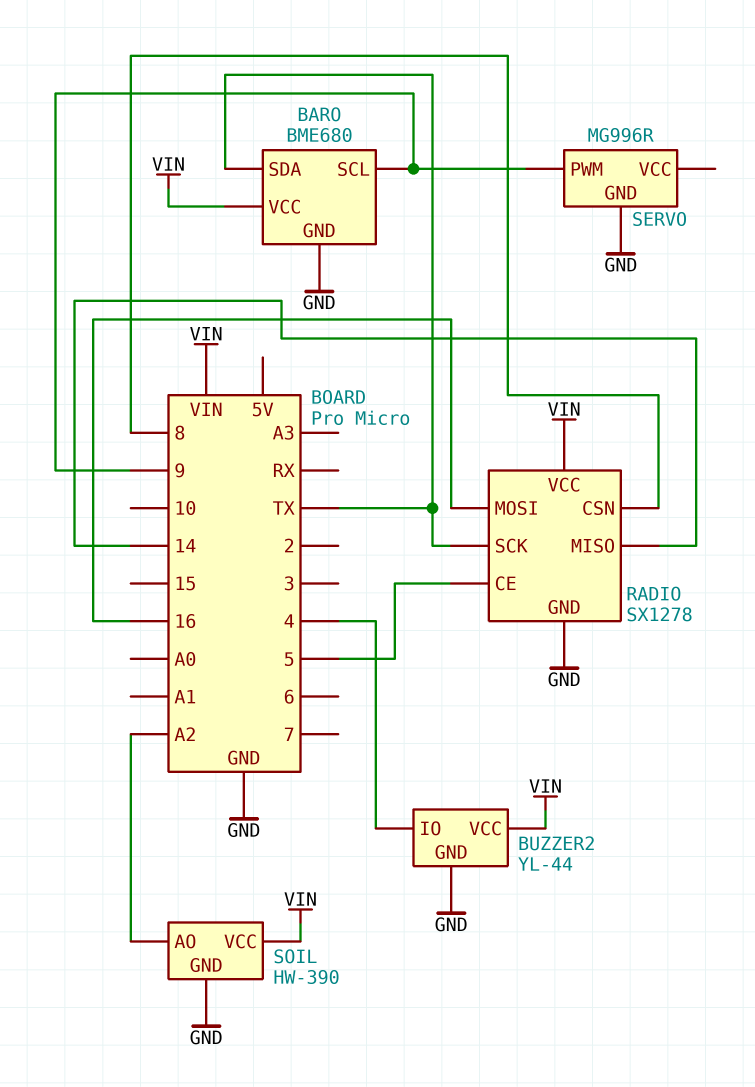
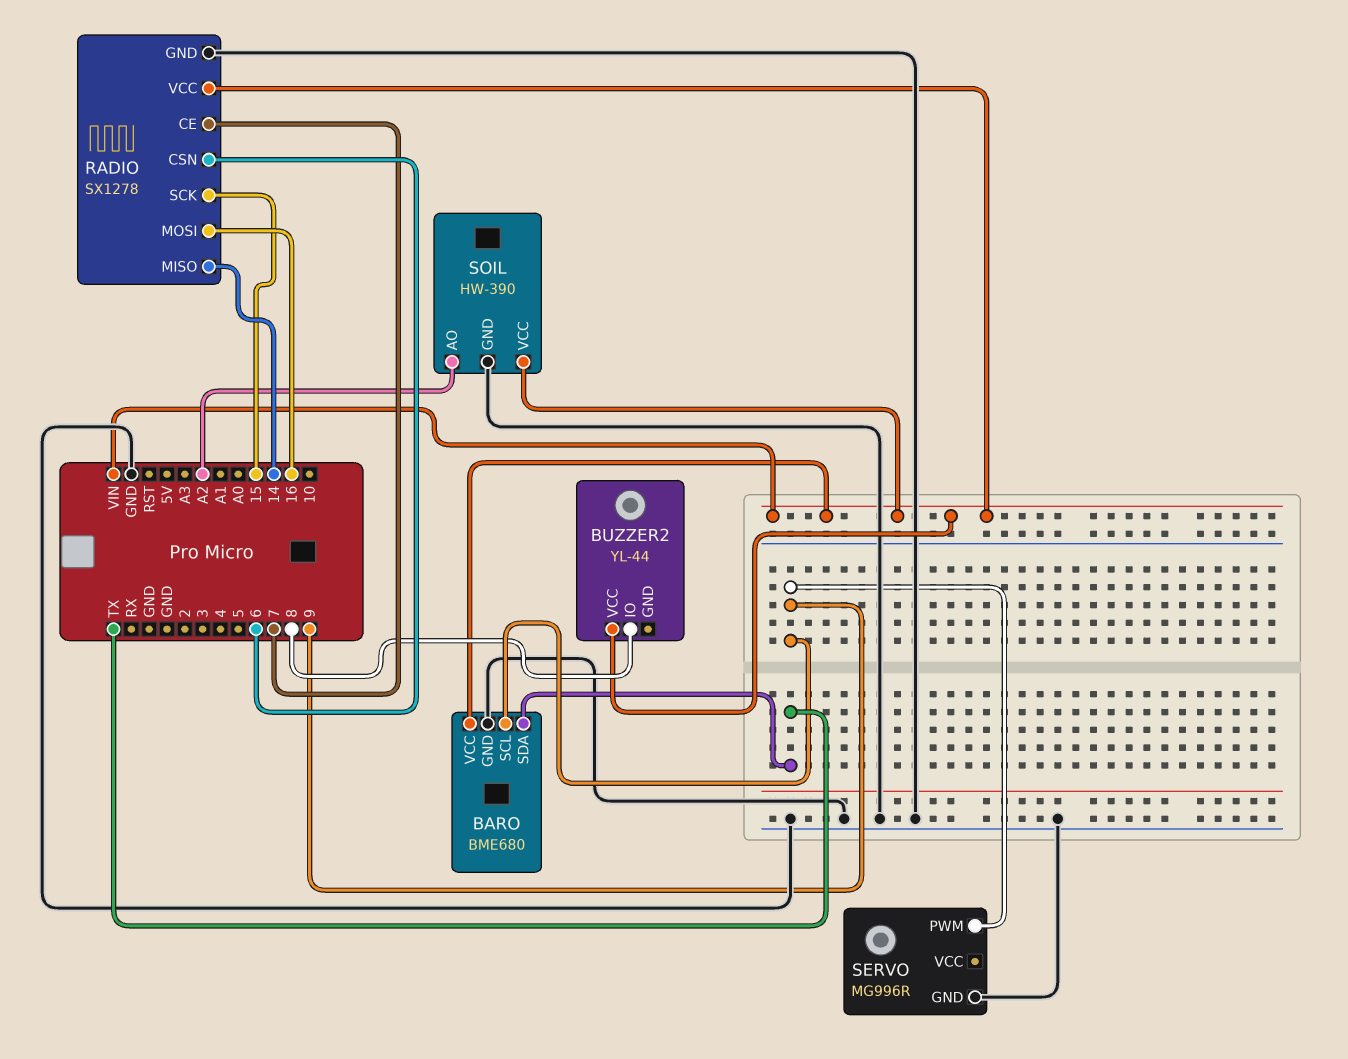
BUZZER2 pin GND: GND -> none
BUZZER2 pin IO: 4 -> 8
RADIO pin CE: 5 -> 7
RADIO pin CSN: 8 -> 6
RADIO pin SCK: TX -> 15

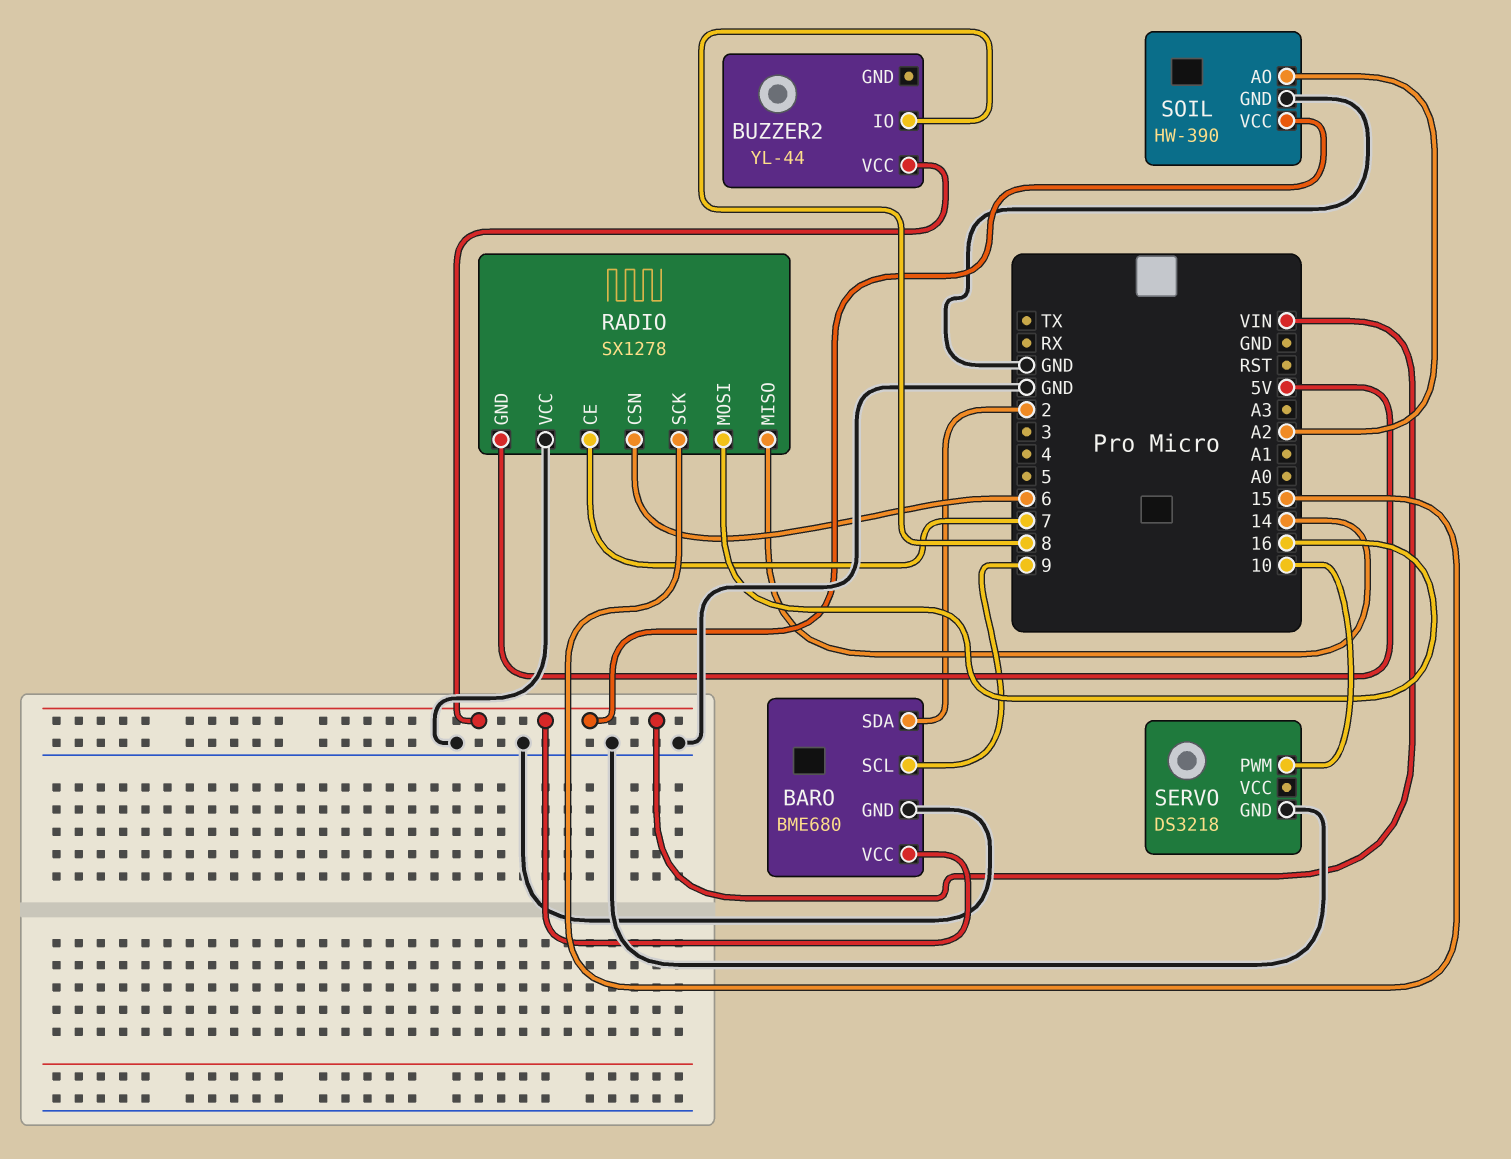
BARO pin SDA: TX -> 2
RADIO pin GND: GND -> 5V
RADIO pin VCC: VIN -> GND
SERVO: MG996R -> DS3218
SERVO pin PWM: 9 -> 10

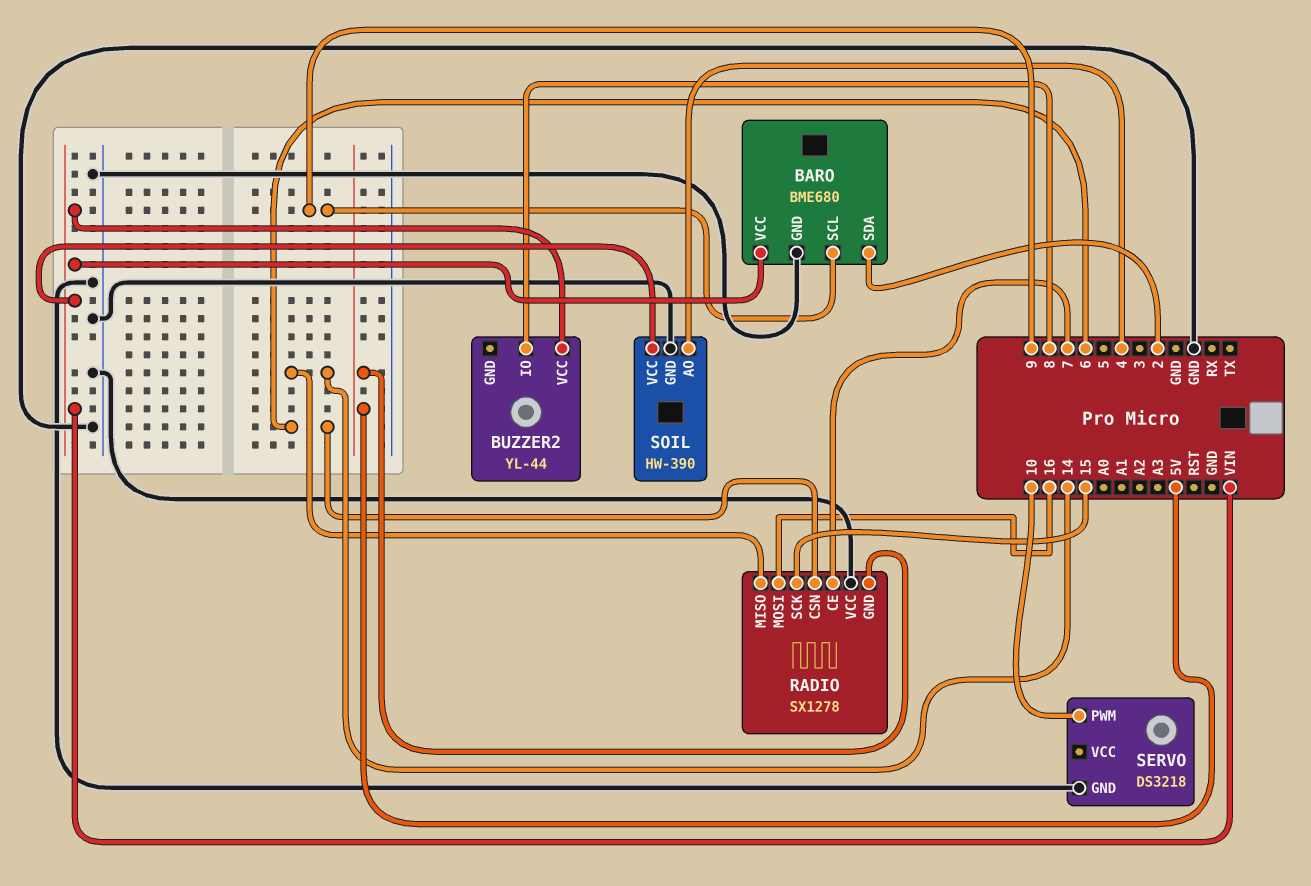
SOIL pin AO: A2 -> 4

